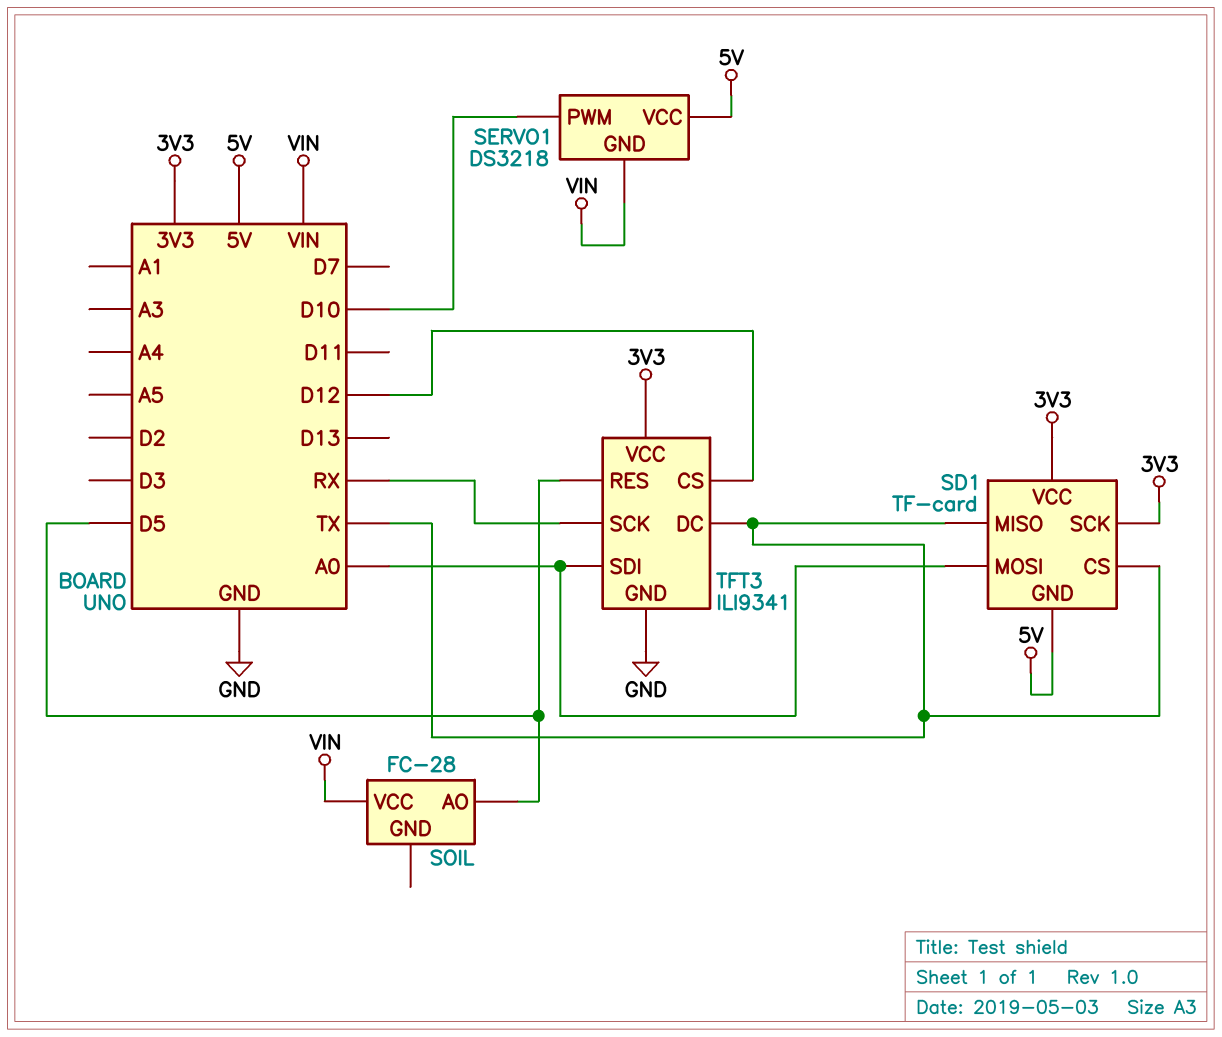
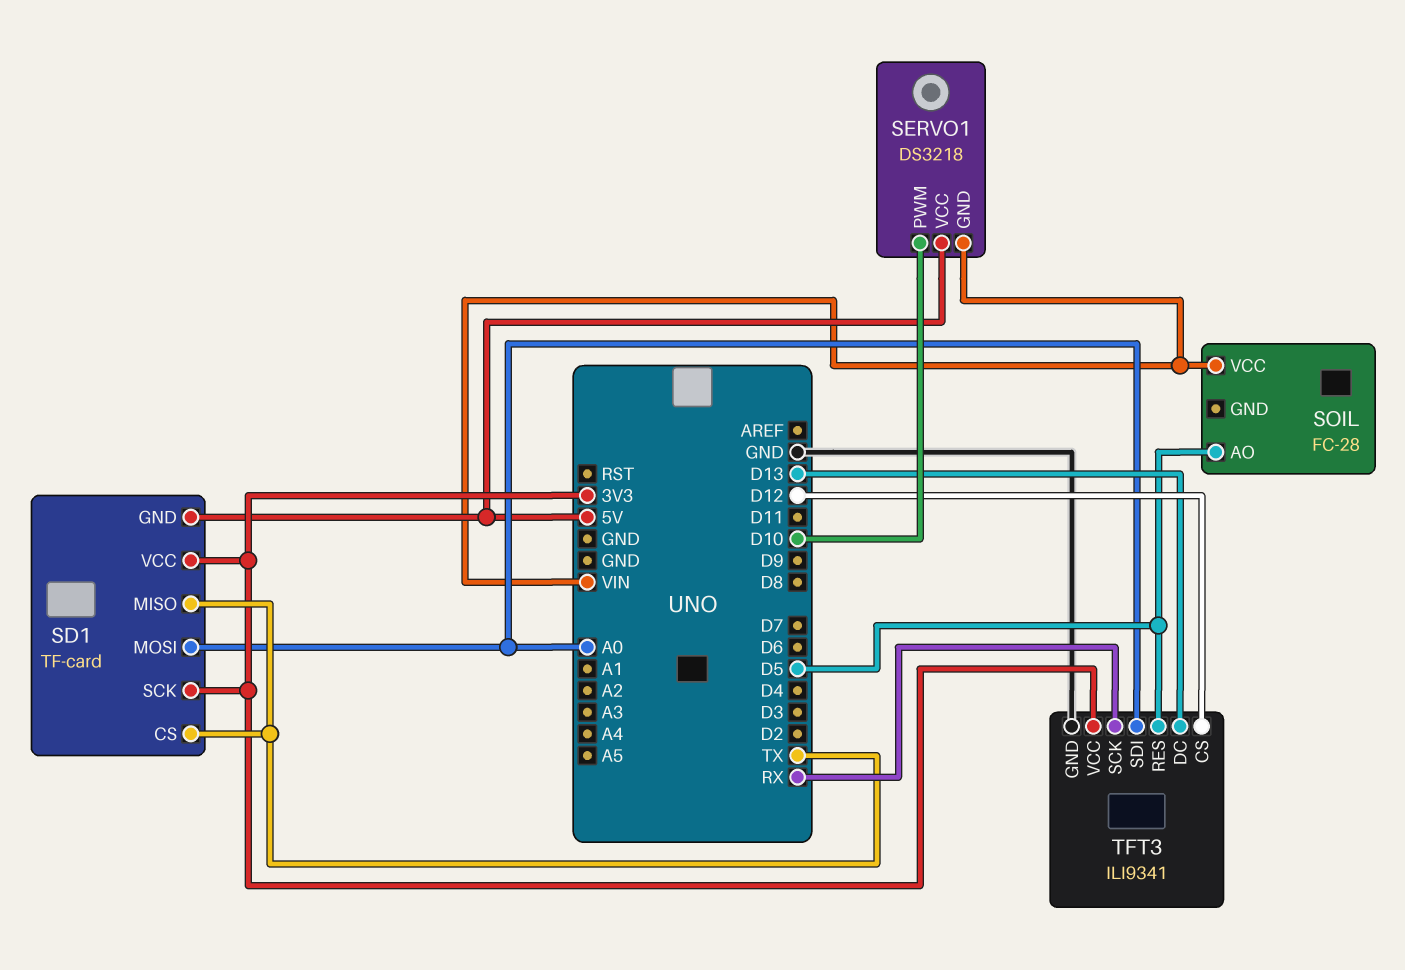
TFT3 pin DC: TX -> D13

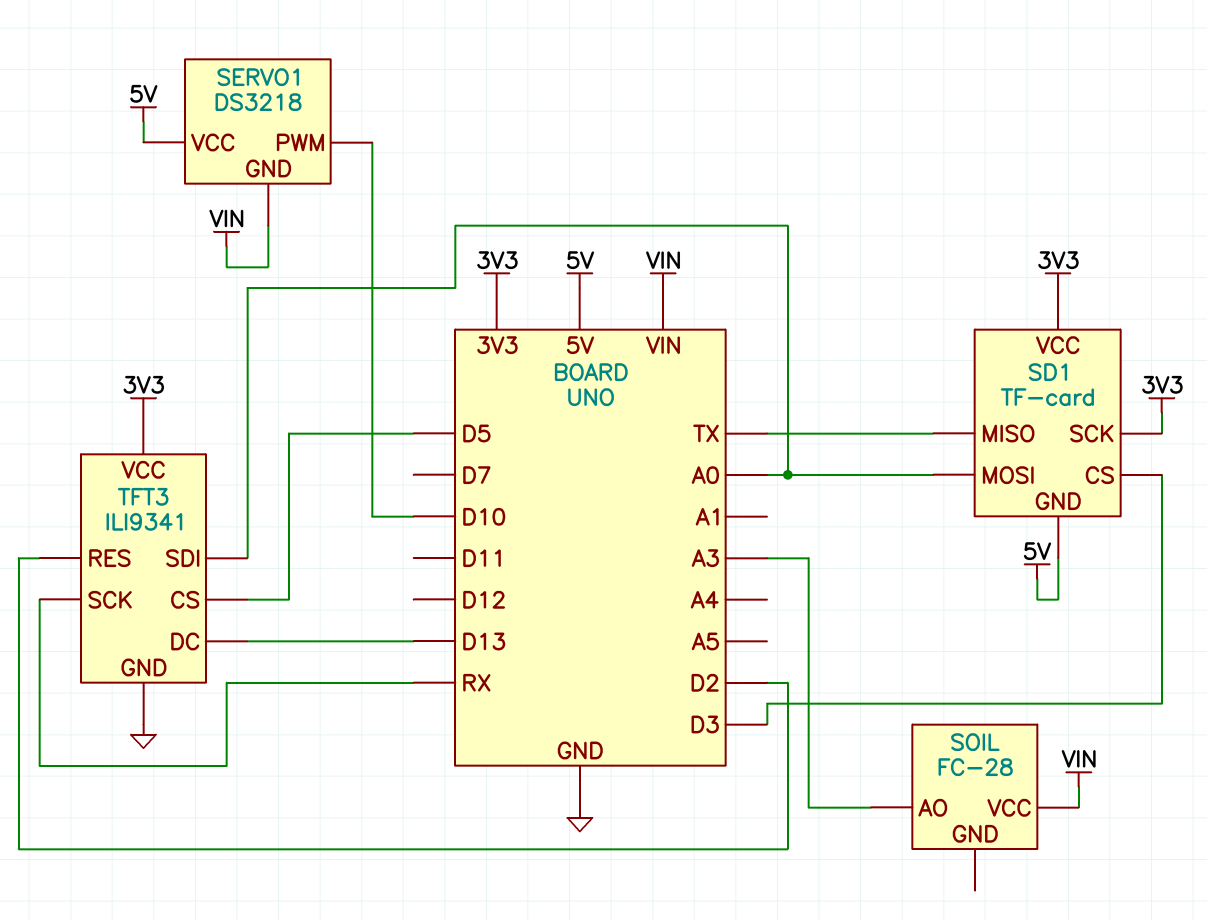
SD1 pin CS: TX -> D3
SOIL pin AO: D5 -> A3
TFT3 pin CS: D12 -> D5
TFT3 pin RES: D5 -> D2

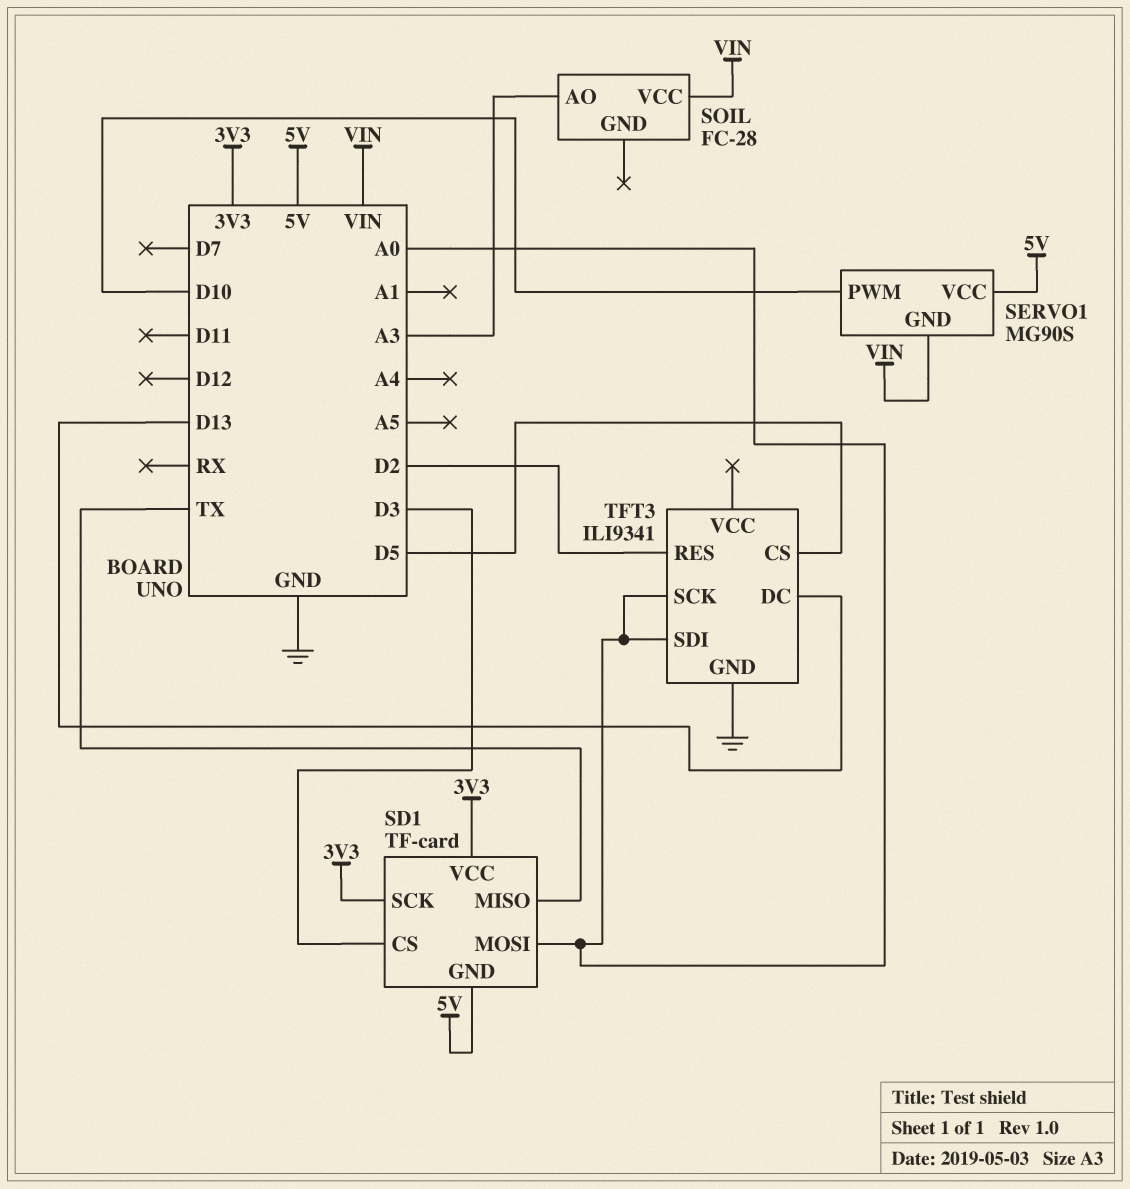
SERVO1: DS3218 -> MG90S
TFT3 pin SCK: RX -> A0
TFT3 pin VCC: 3V3 -> none

